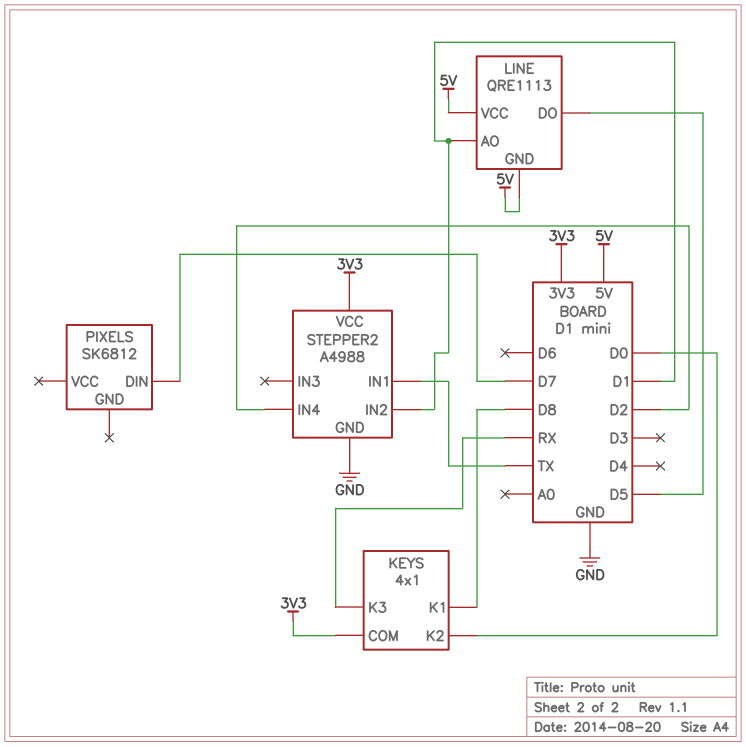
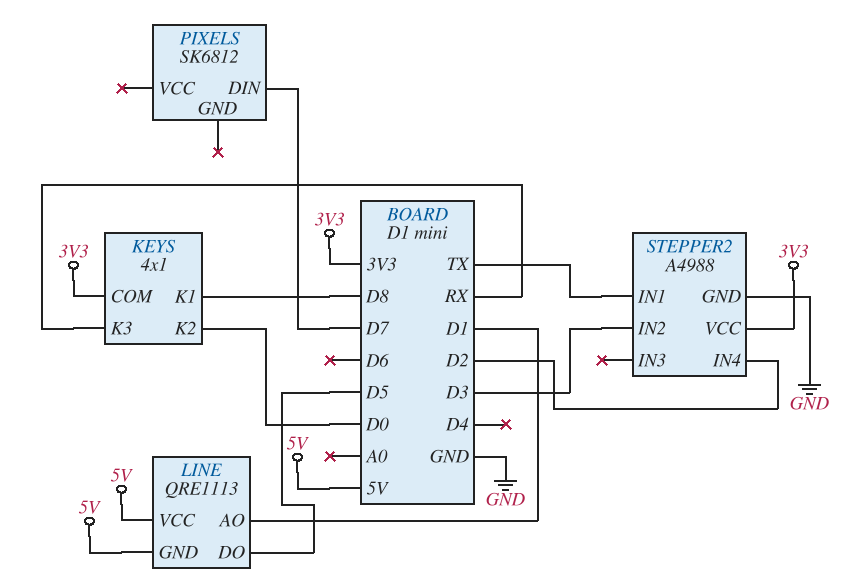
STEPPER2 pin IN2: D1 -> D3

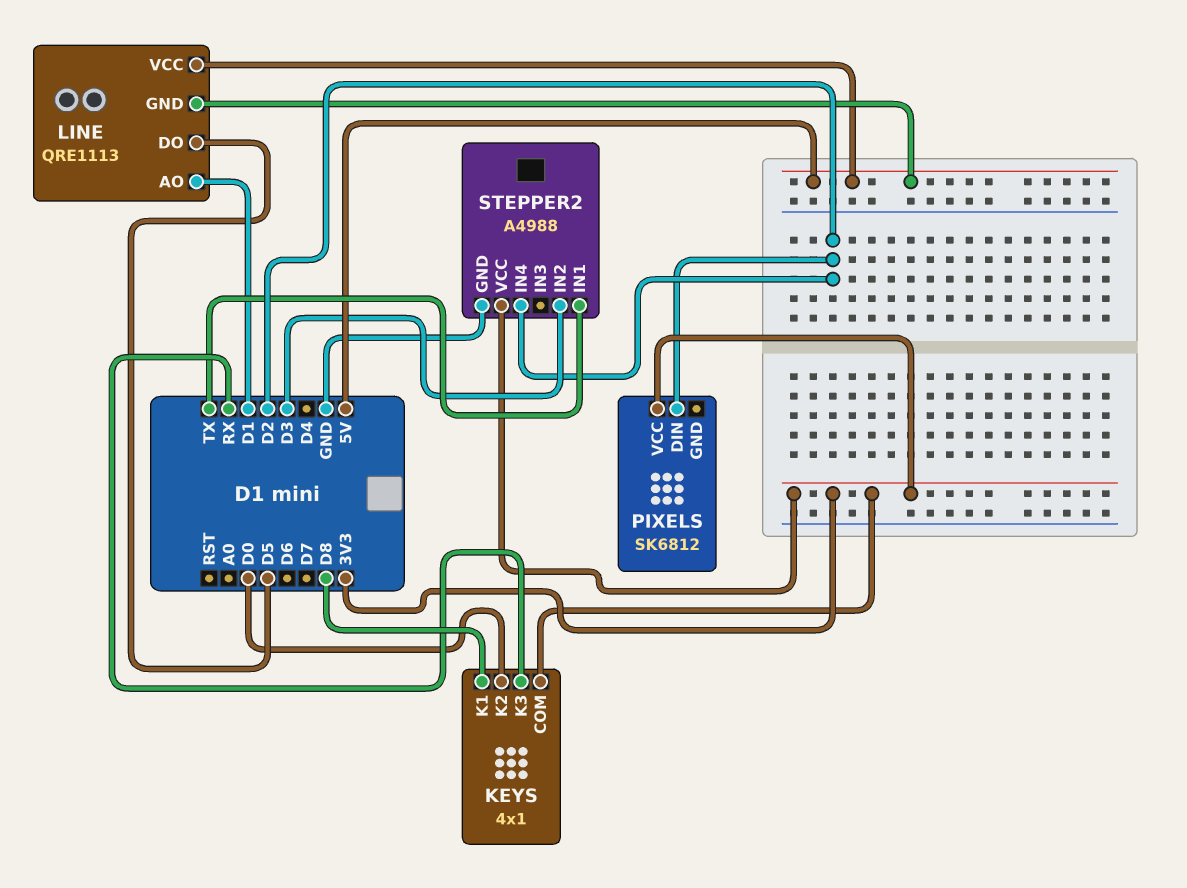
PIXELS pin DIN: D7 -> D2
PIXELS pin VCC: none -> 3V3

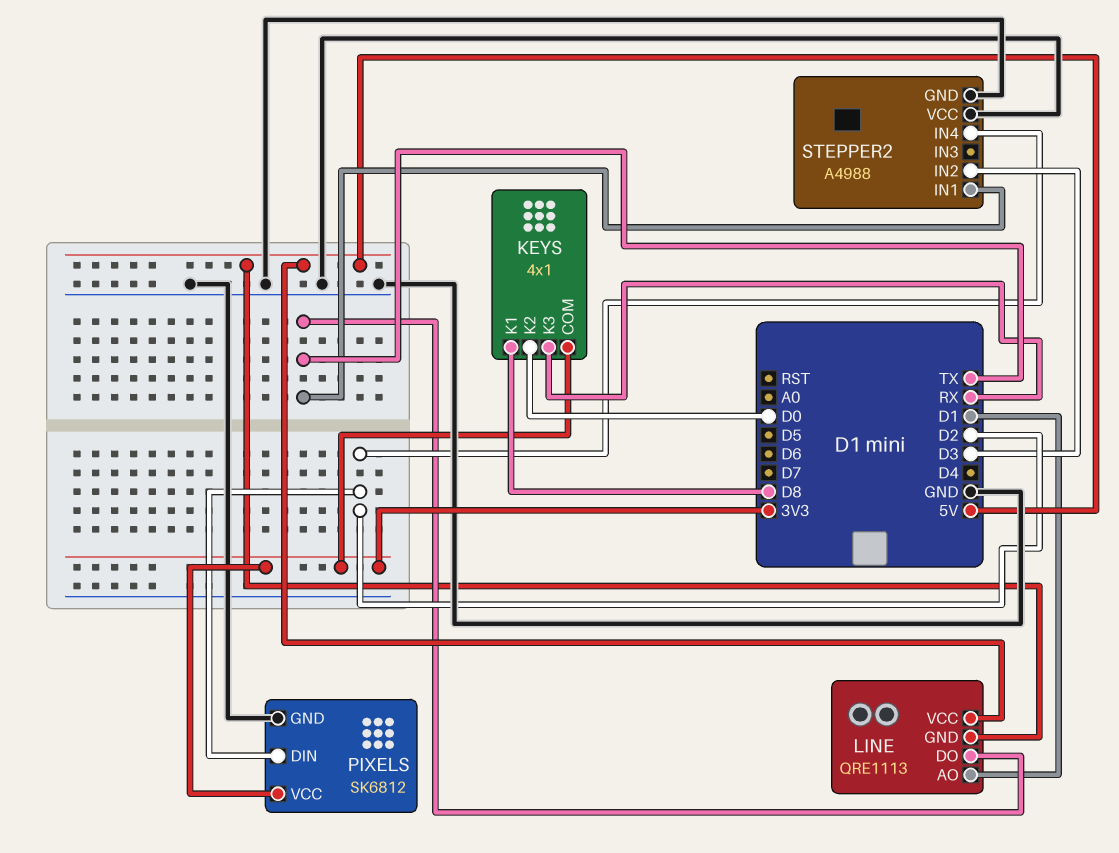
LINE pin DO: D5 -> TX
PIXELS pin GND: none -> GND
STEPPER2 pin VCC: 3V3 -> GND

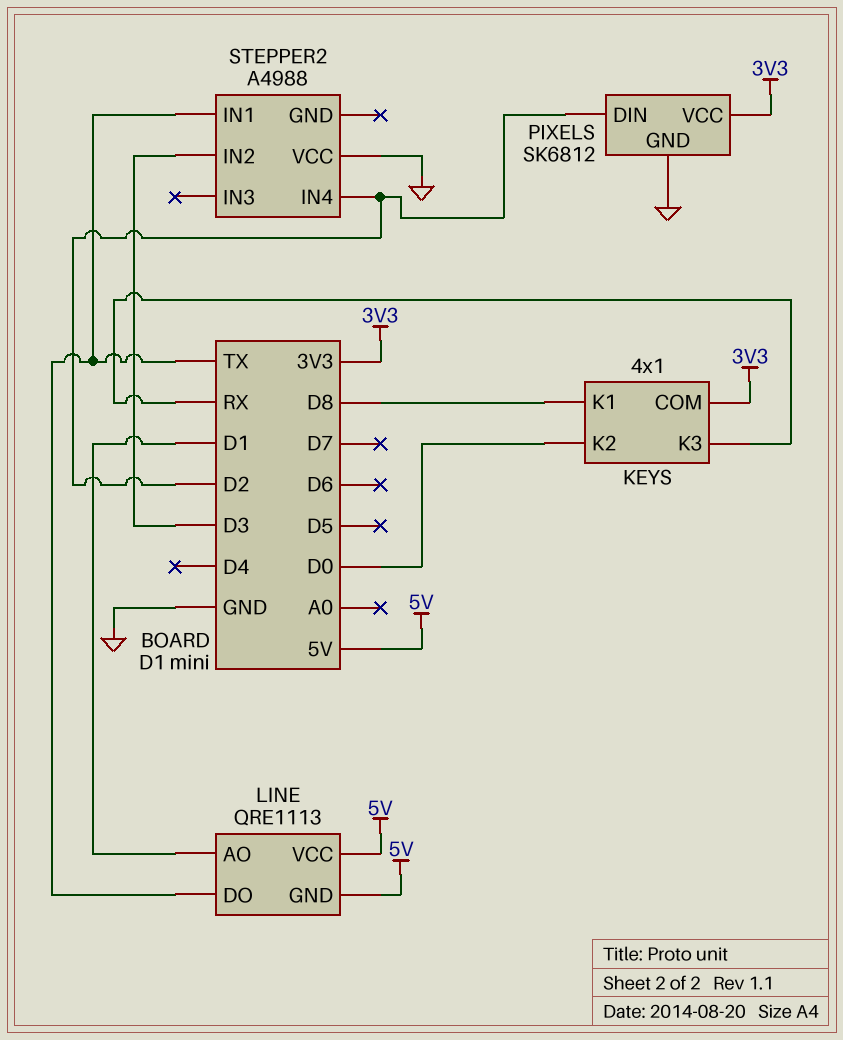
STEPPER2 pin GND: GND -> none

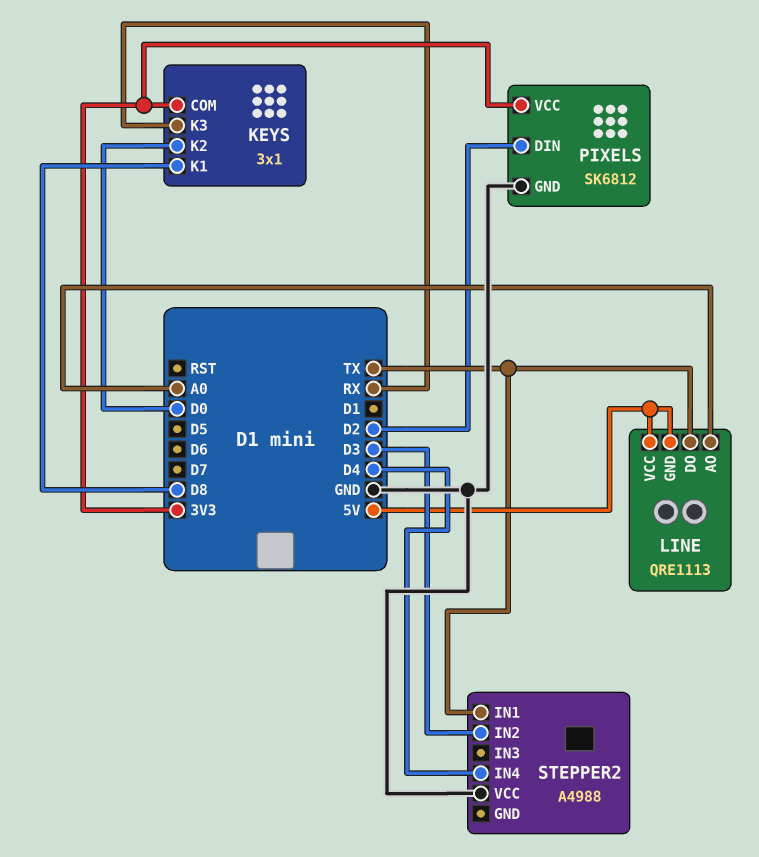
KEYS: 4x1 -> 3x1
LINE pin AO: D1 -> A0
STEPPER2 pin IN4: D2 -> D4

